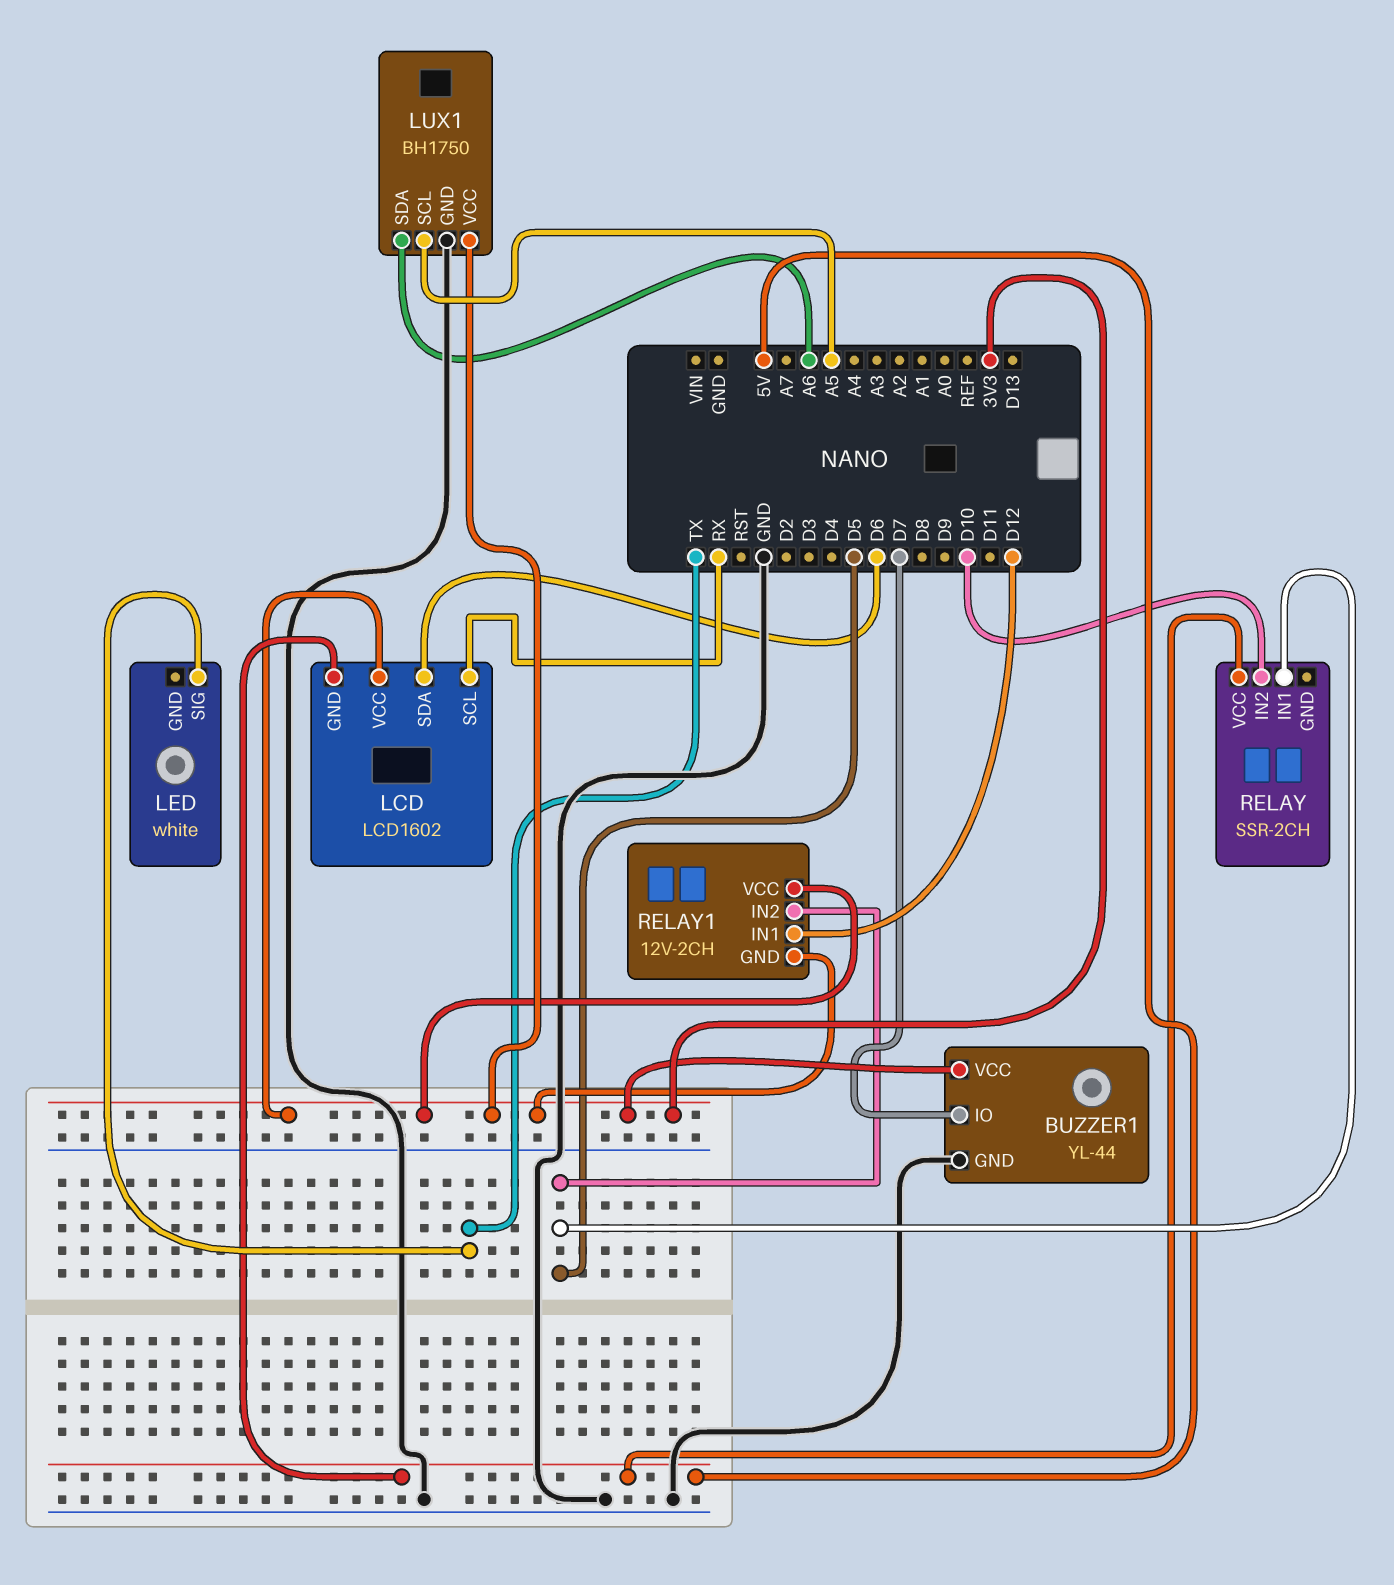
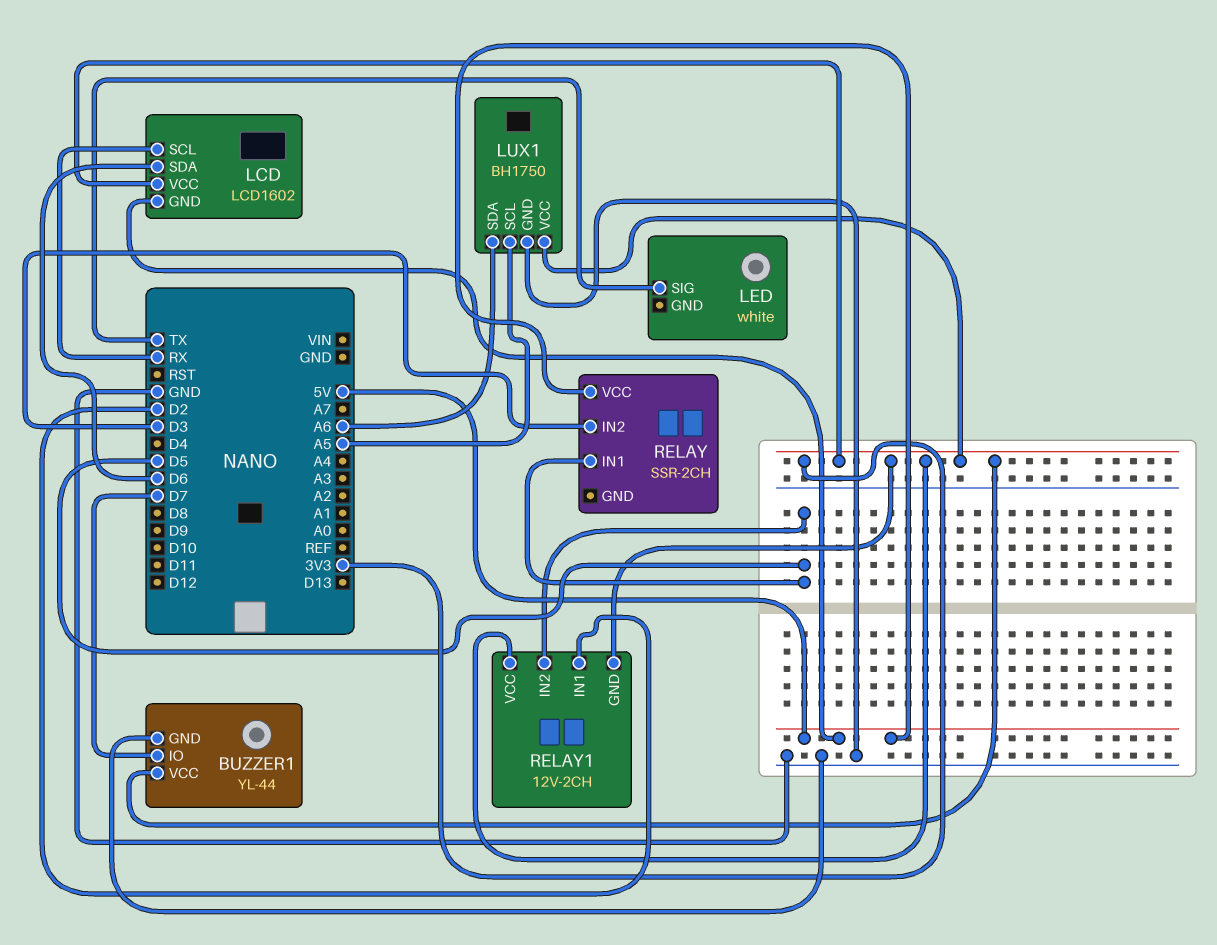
RELAY pin IN2: D10 -> D3
RELAY1 pin IN1: D12 -> D2

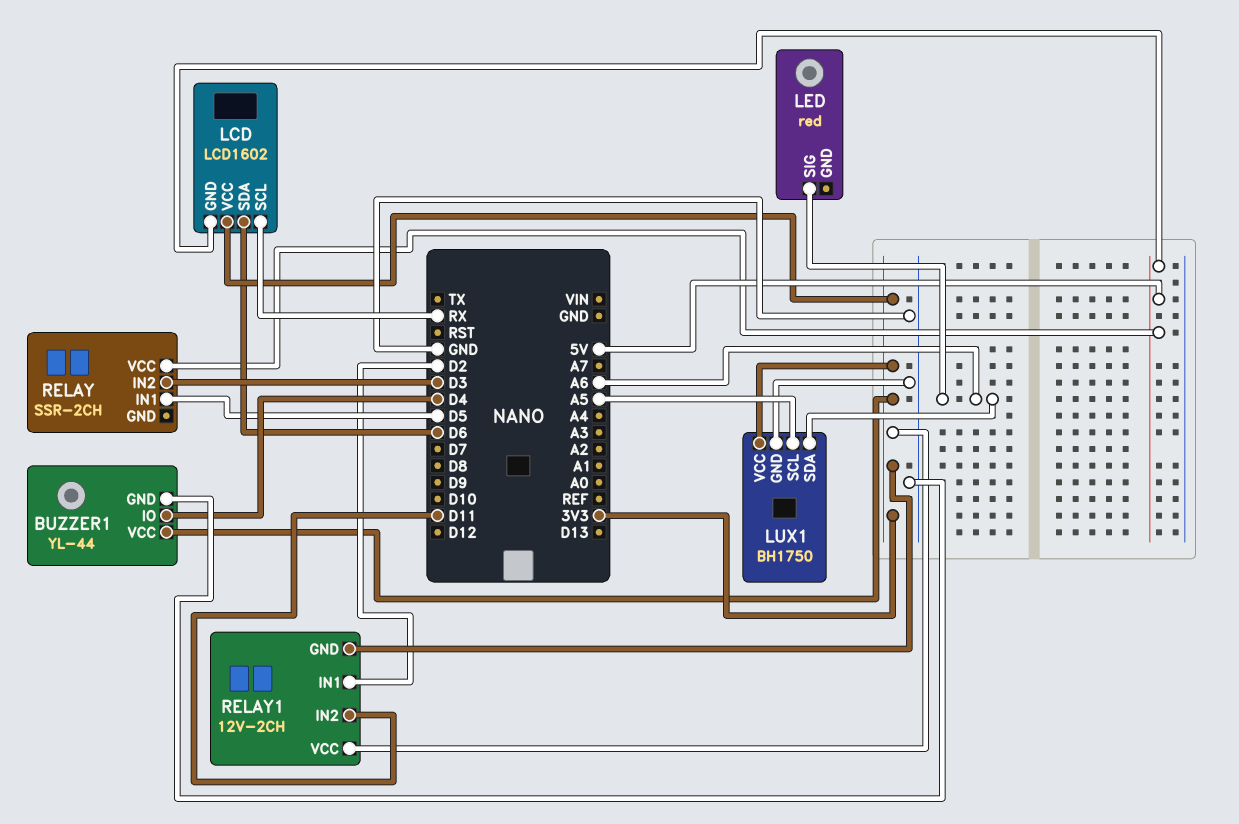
BUZZER1 pin IO: D7 -> D4
LED: white -> red
LED pin SIG: TX -> A6
RELAY1 pin IN2: D5 -> D11

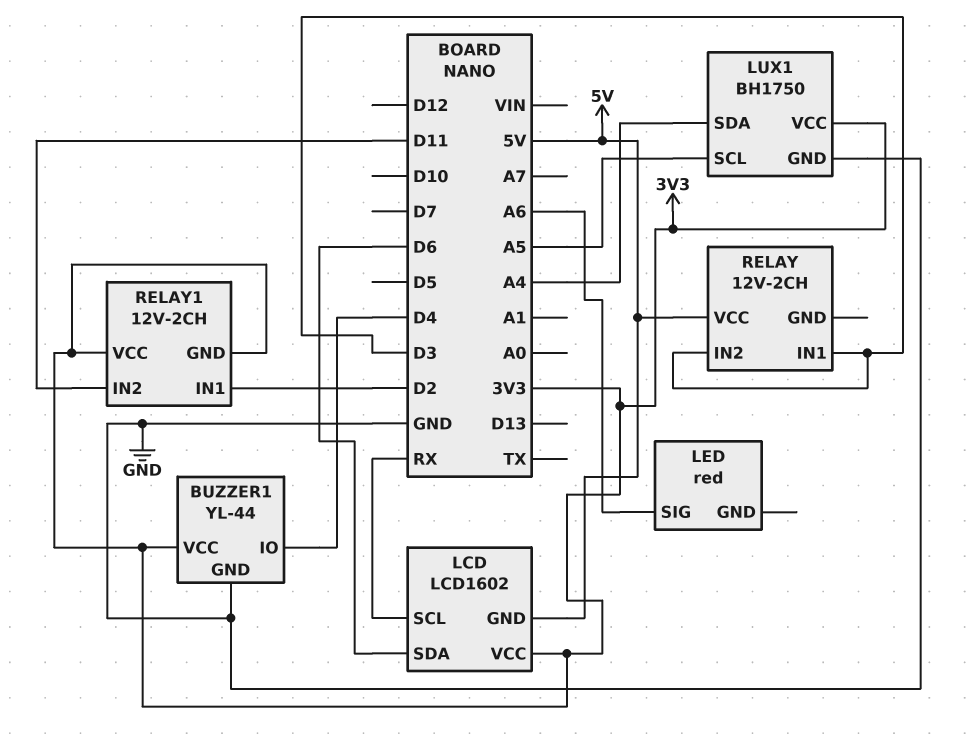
LUX1 pin SDA: A6 -> A4
RELAY: SSR-2CH -> 12V-2CH
RELAY pin IN1: D5 -> D3

